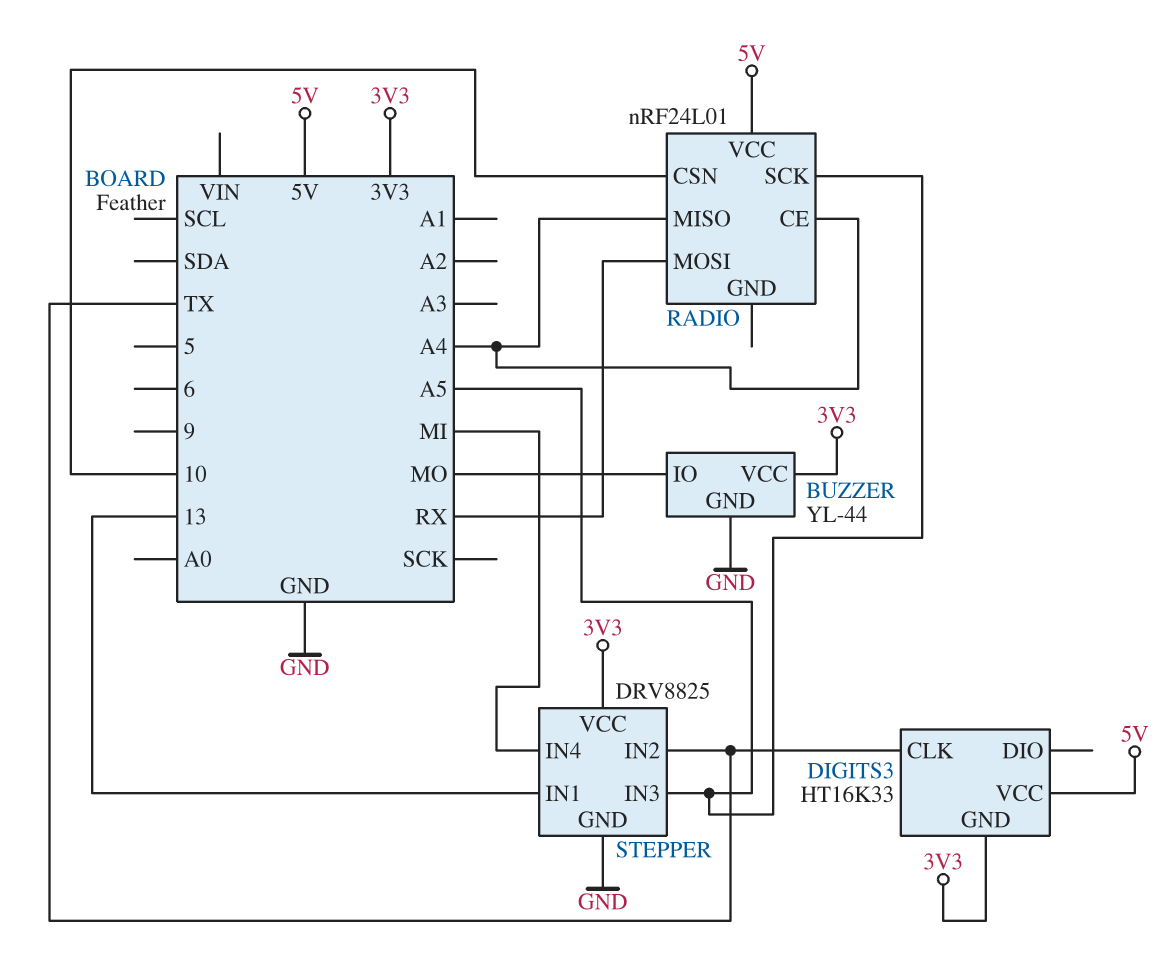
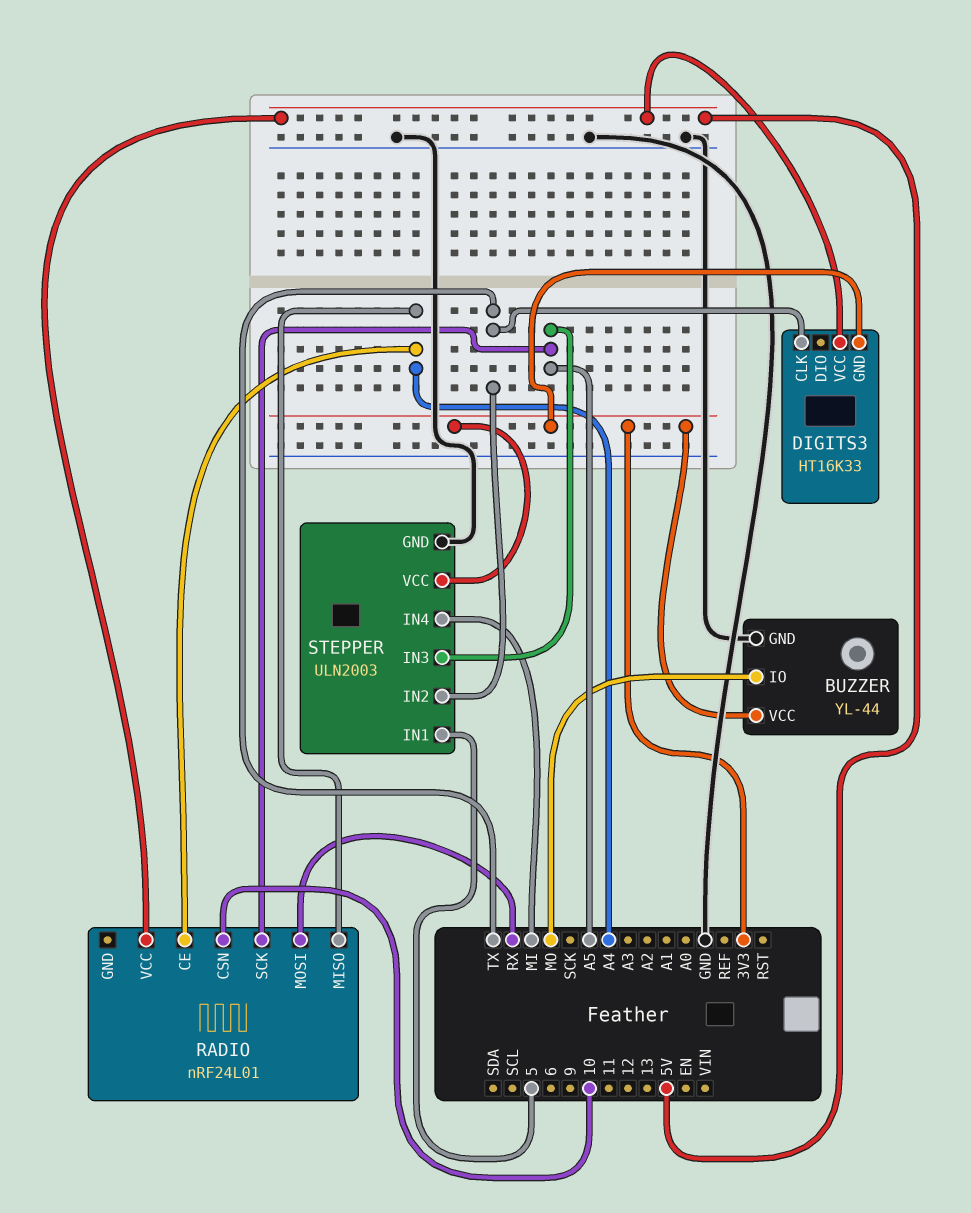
STEPPER: DRV8825 -> ULN2003
STEPPER pin IN1: 13 -> 5

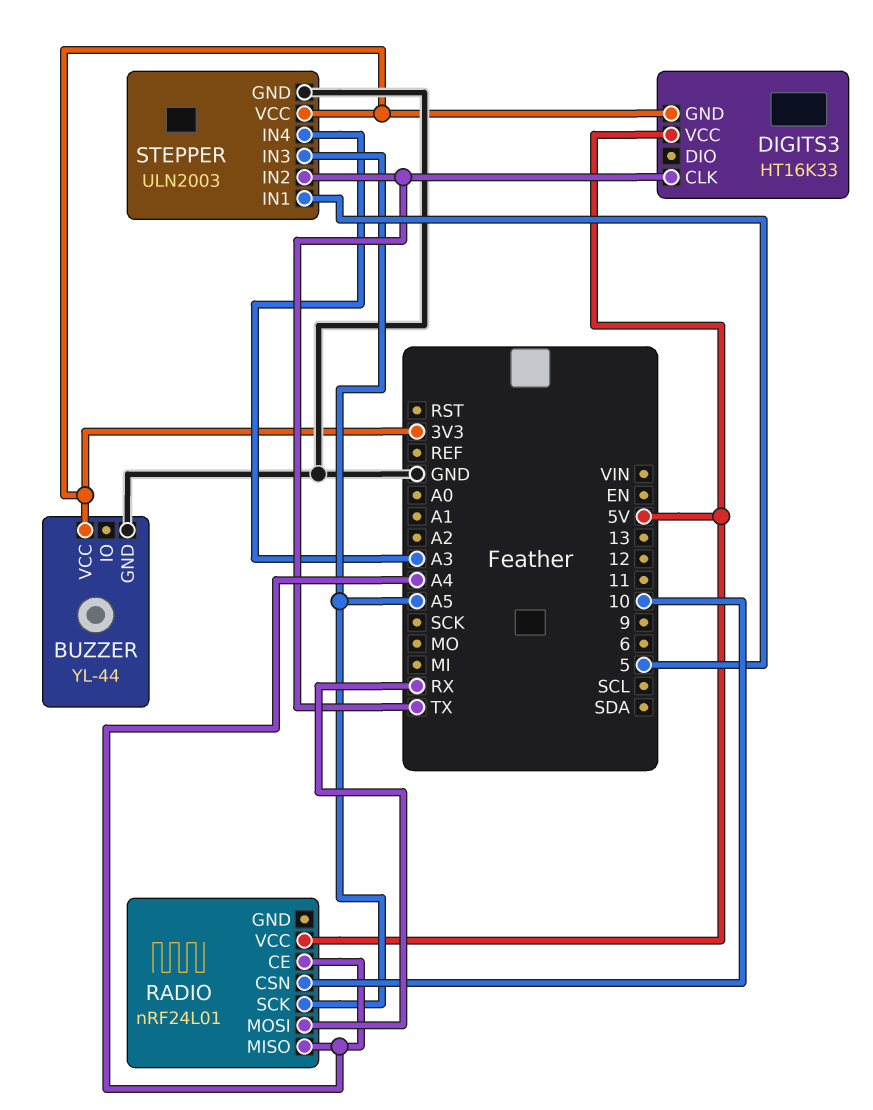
BUZZER pin IO: MO -> none
STEPPER pin IN4: MI -> A3

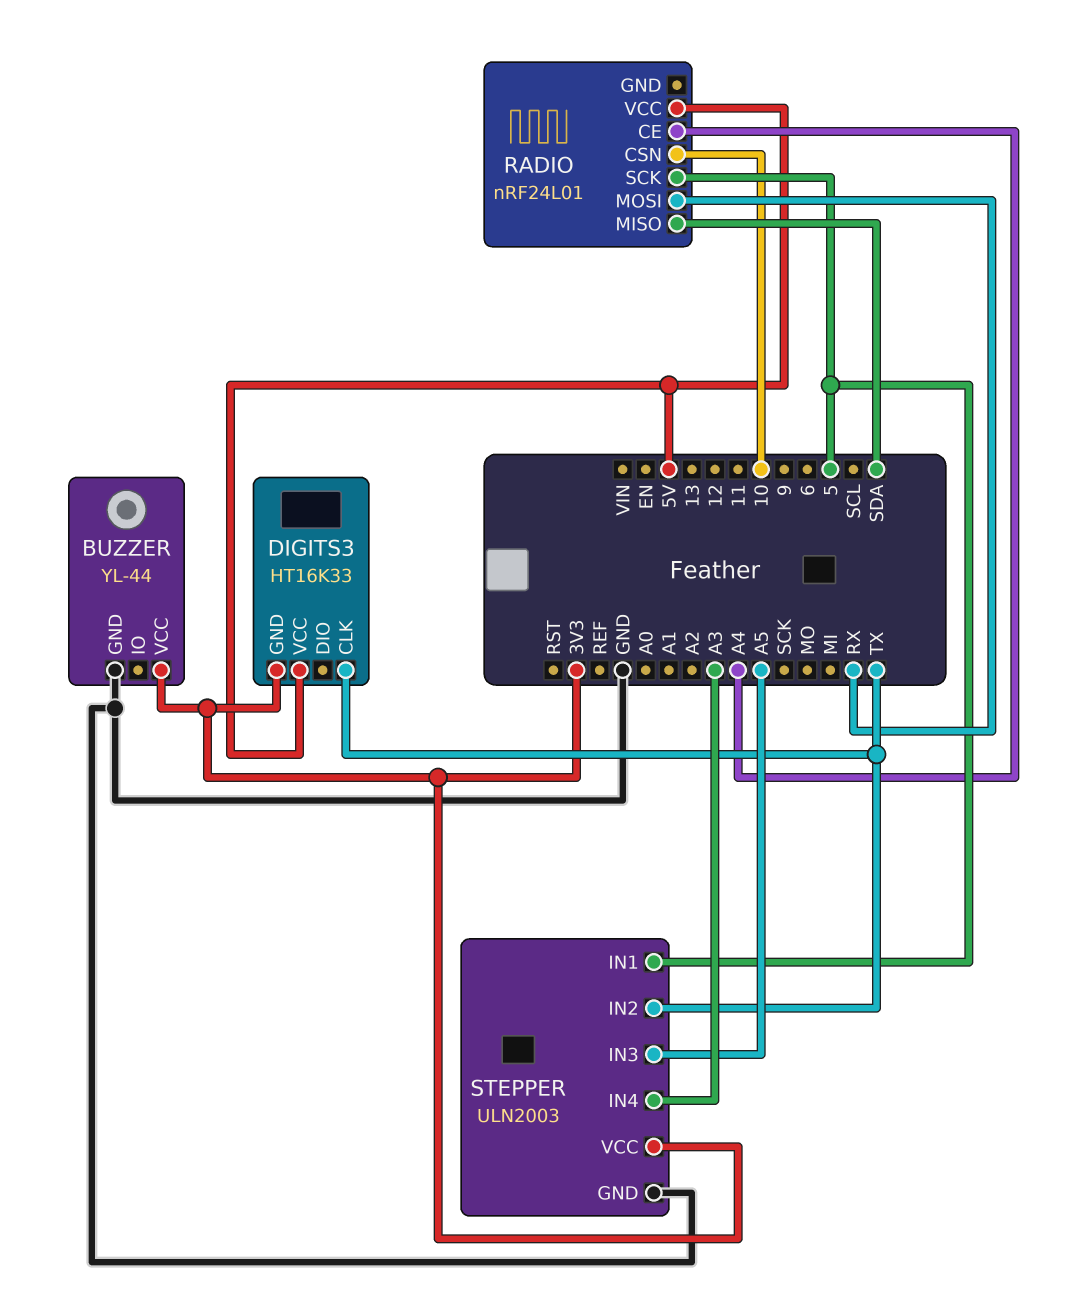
RADIO pin MISO: A4 -> SDA
RADIO pin SCK: A5 -> 5

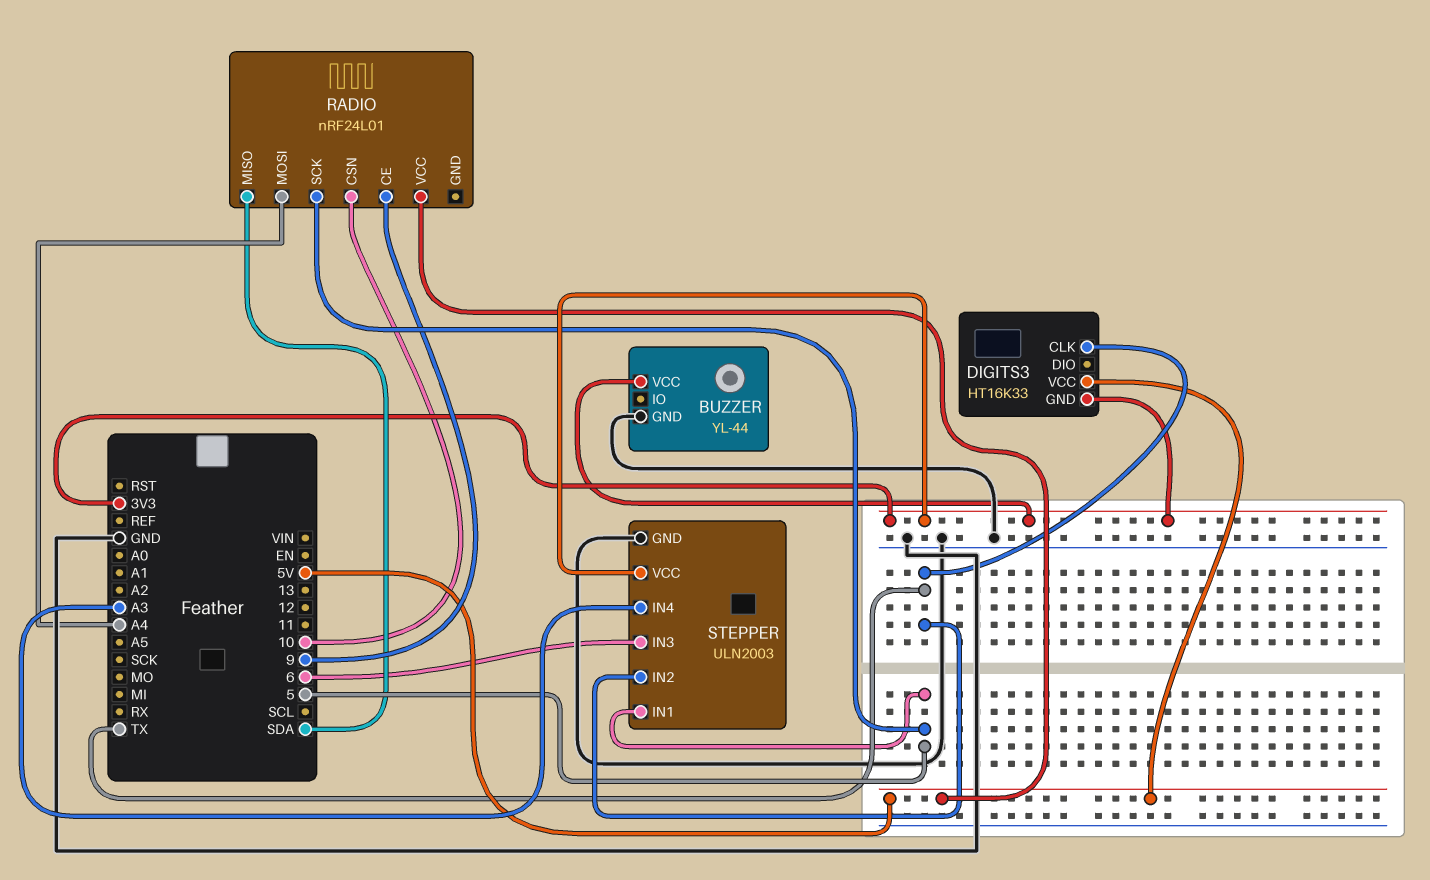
RADIO pin CE: A4 -> 9
RADIO pin MOSI: RX -> A4
STEPPER pin IN3: A5 -> 6

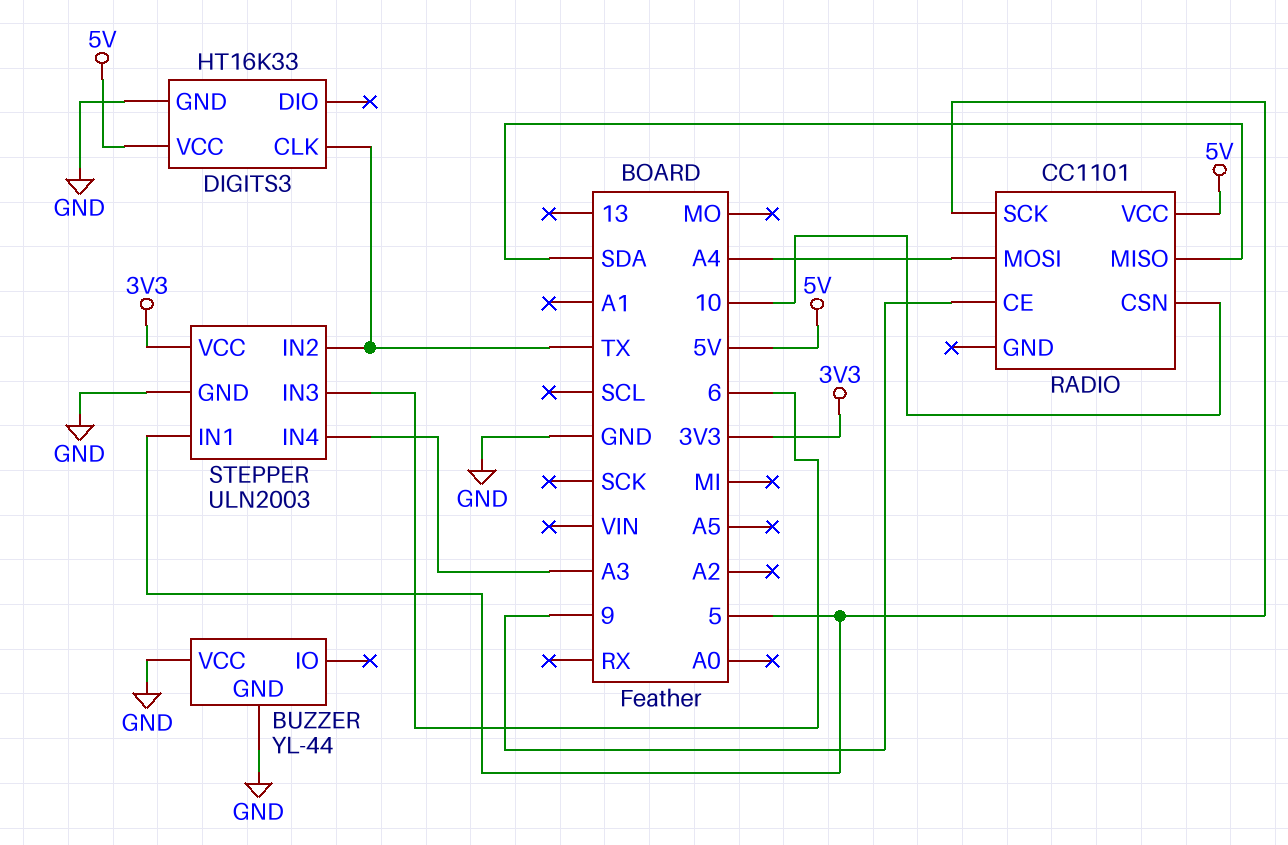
BUZZER pin VCC: 3V3 -> GND
DIGITS3 pin GND: 3V3 -> GND
RADIO: nRF24L01 -> CC1101

